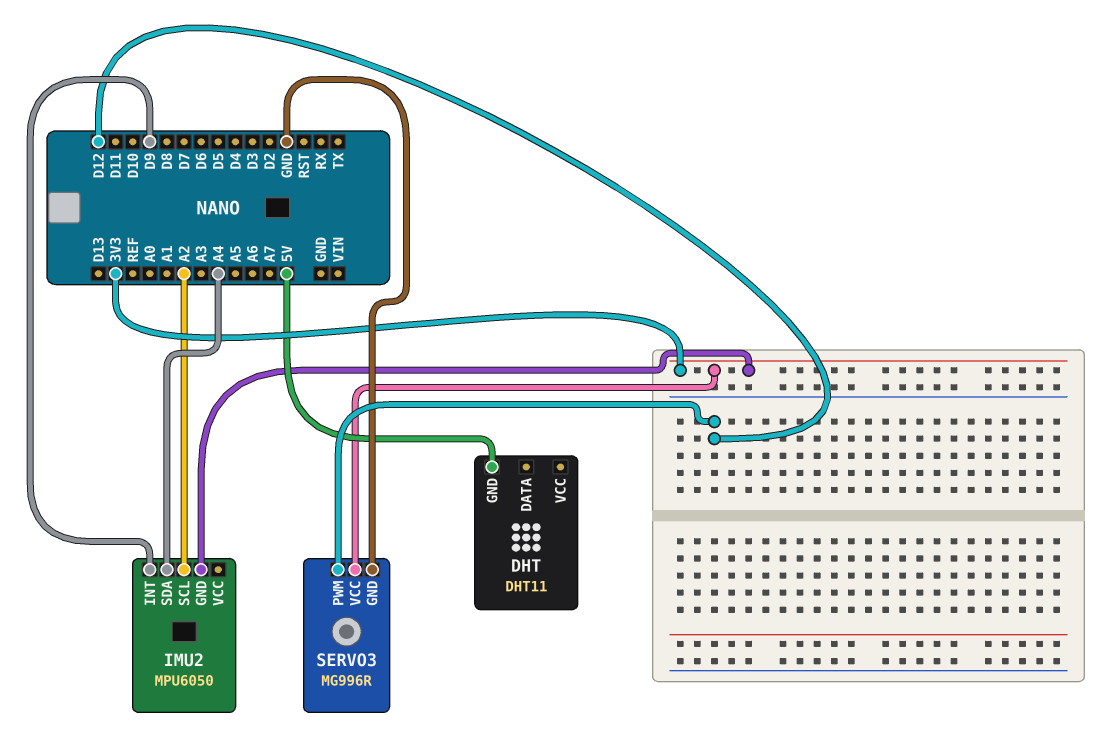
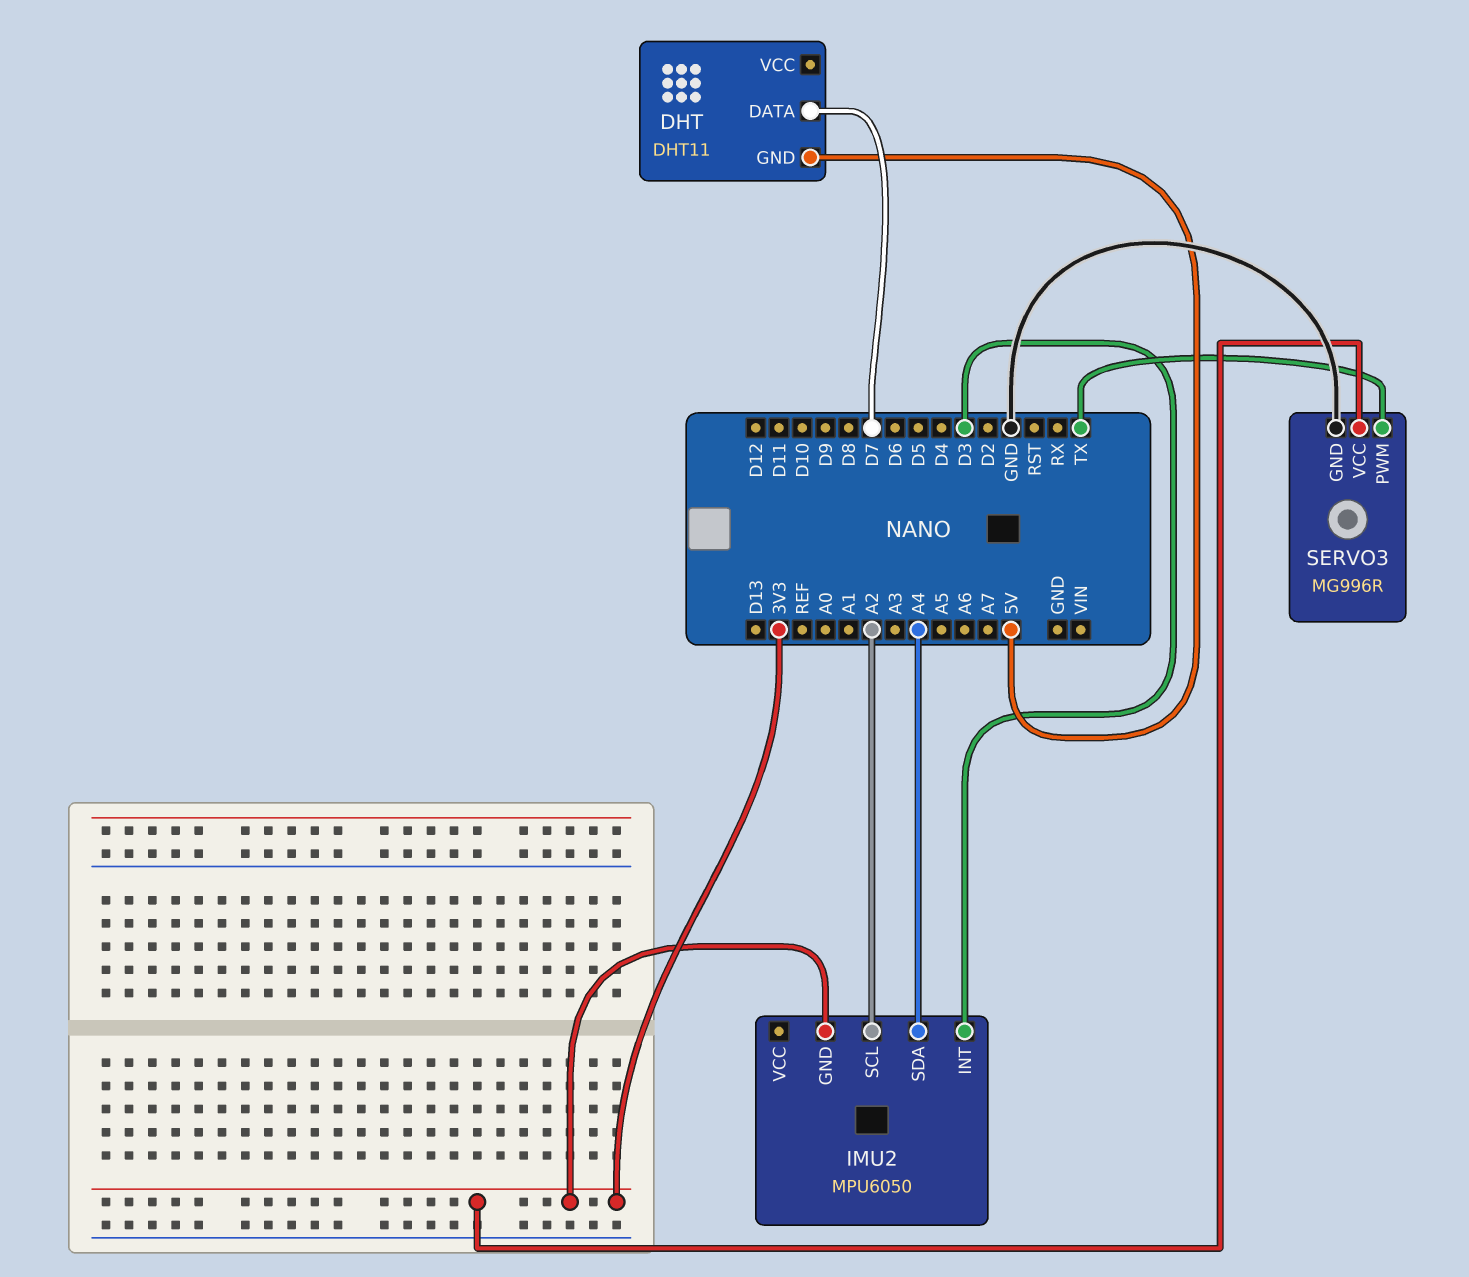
DHT pin DATA: none -> D7
IMU2 pin INT: D9 -> D3
SERVO3 pin PWM: D12 -> TX

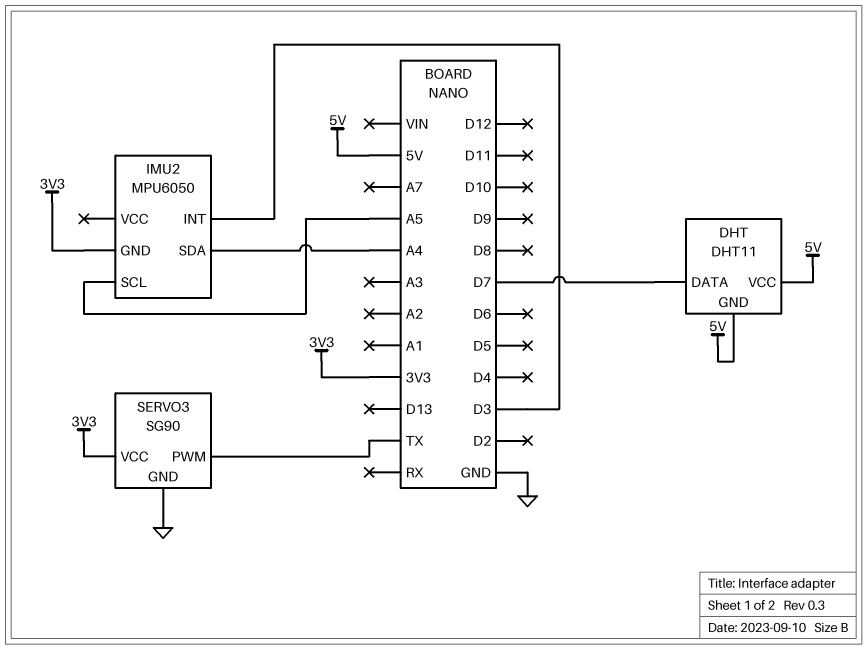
DHT pin VCC: none -> 5V
IMU2 pin SCL: A2 -> A5
SERVO3: MG996R -> SG90

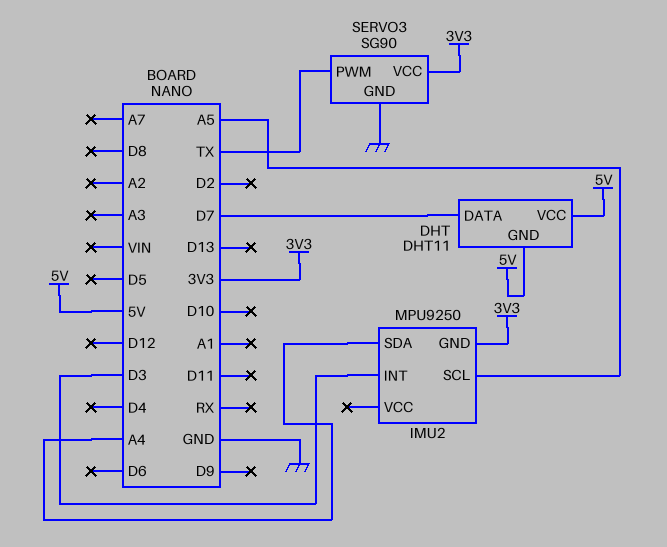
IMU2: MPU6050 -> MPU9250

